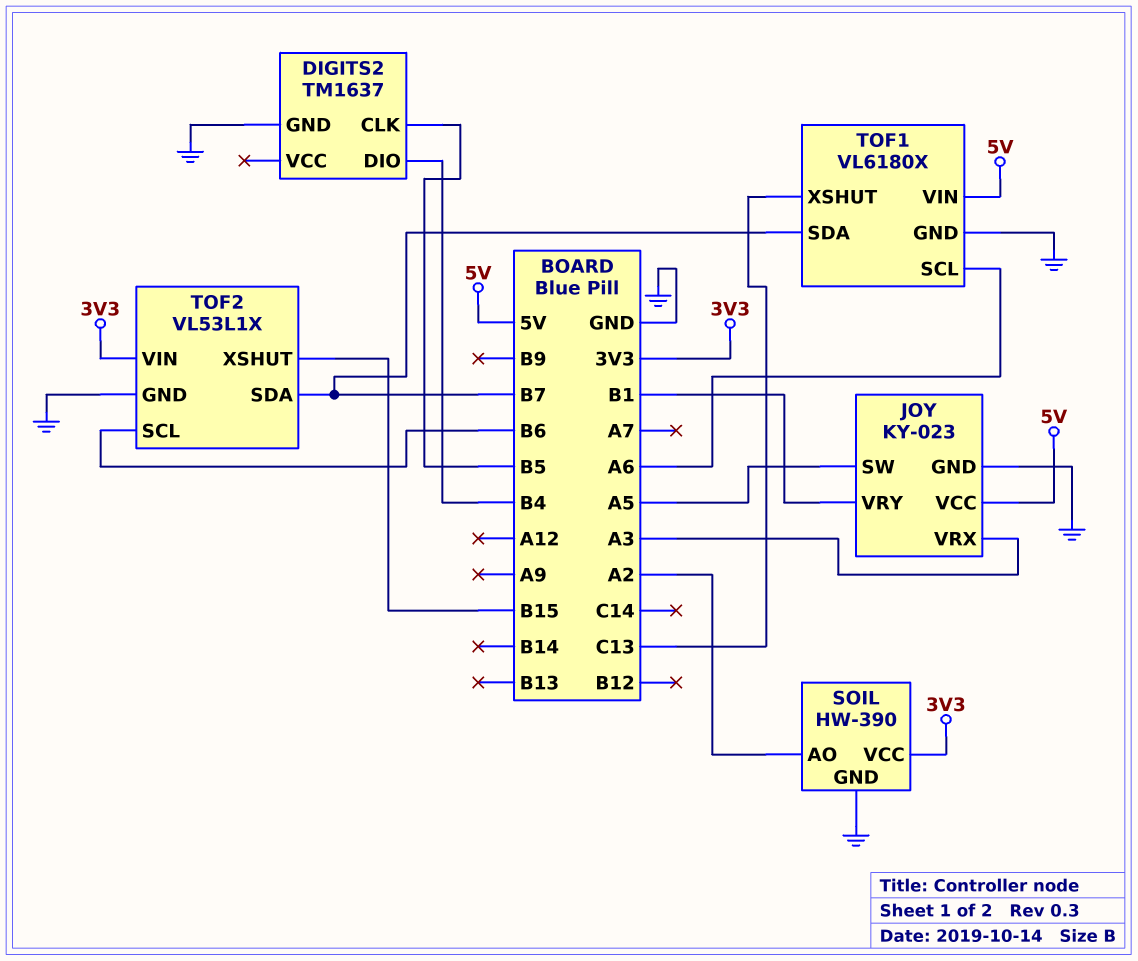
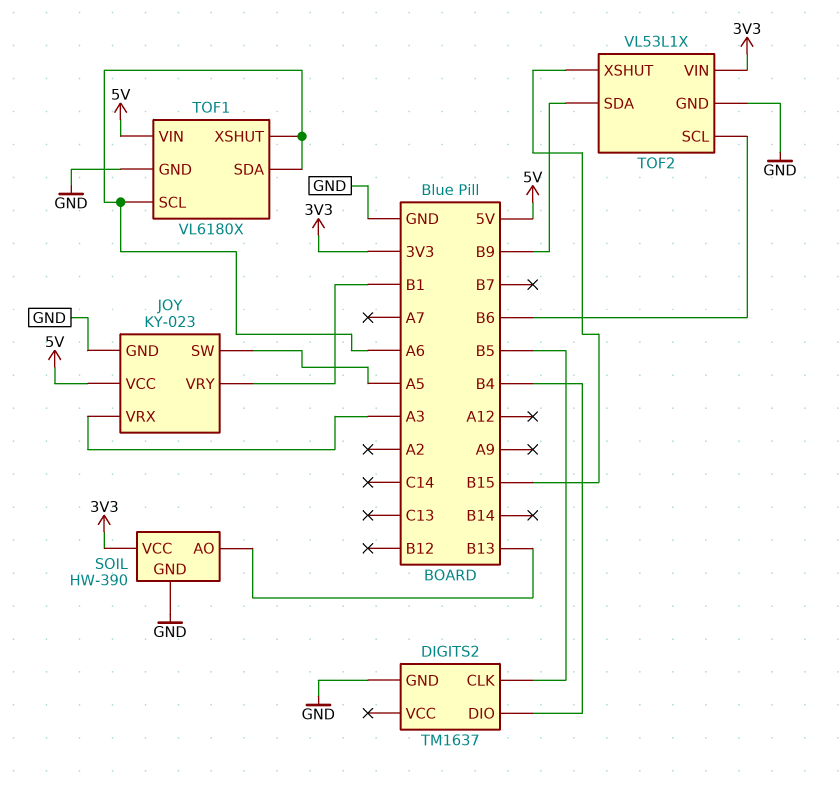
SOIL pin AO: A2 -> B13
TOF1 pin SDA: B7 -> A6
TOF1 pin XSHUT: C13 -> A6
TOF2 pin SDA: B7 -> B9

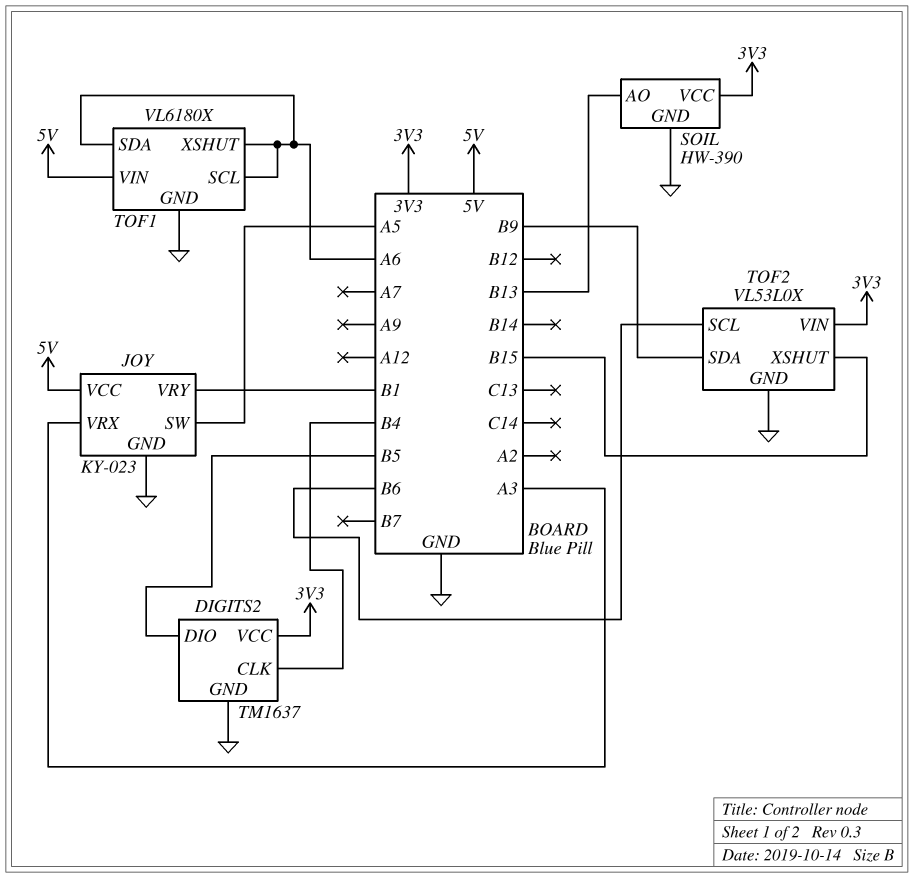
DIGITS2 pin CLK: B5 -> B4
DIGITS2 pin DIO: B4 -> B5
DIGITS2 pin VCC: none -> 3V3
TOF2: VL53L1X -> VL53L0X

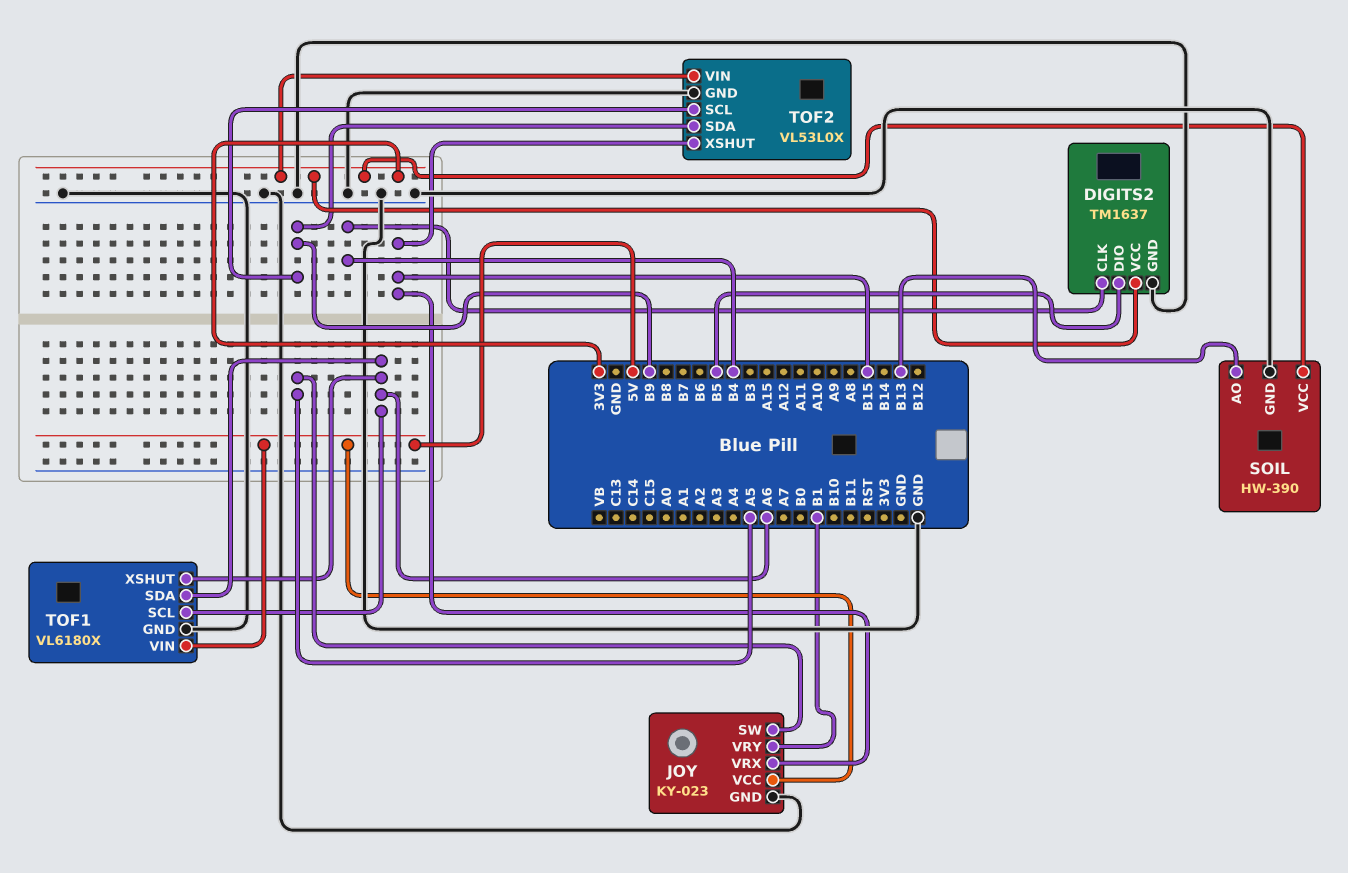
JOY pin VRX: A3 -> B15
TOF2 pin SCL: B6 -> B9

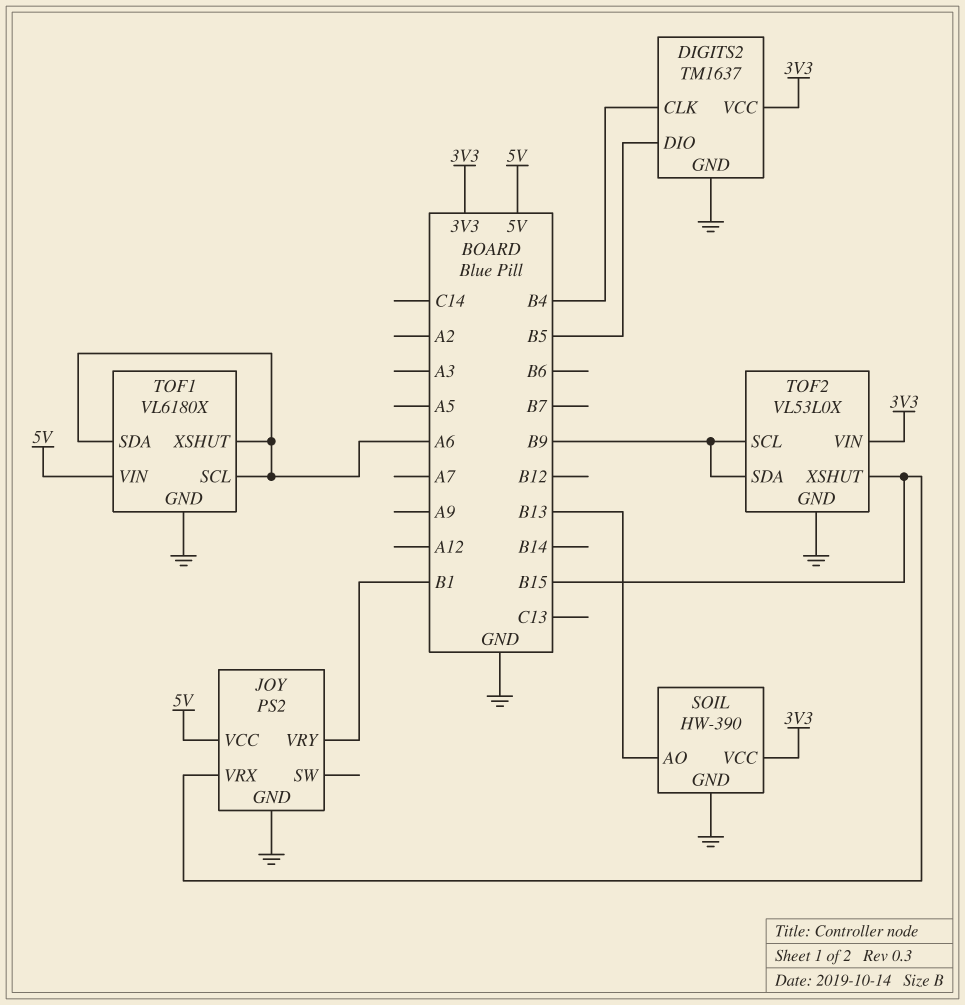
JOY: KY-023 -> PS2
JOY pin SW: A5 -> none

